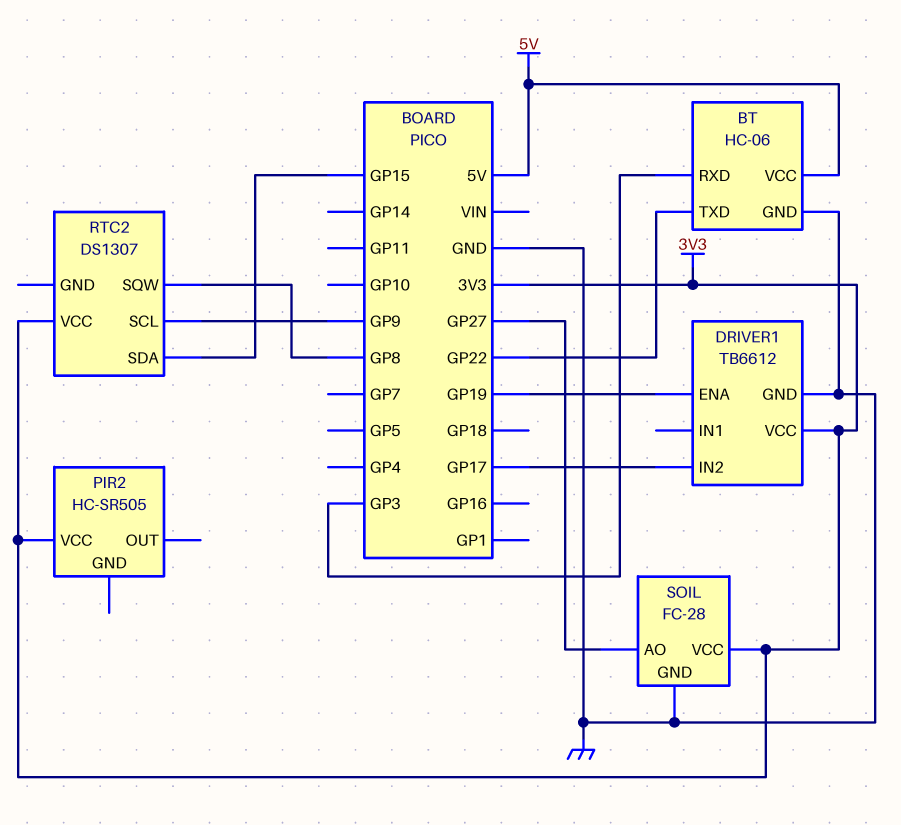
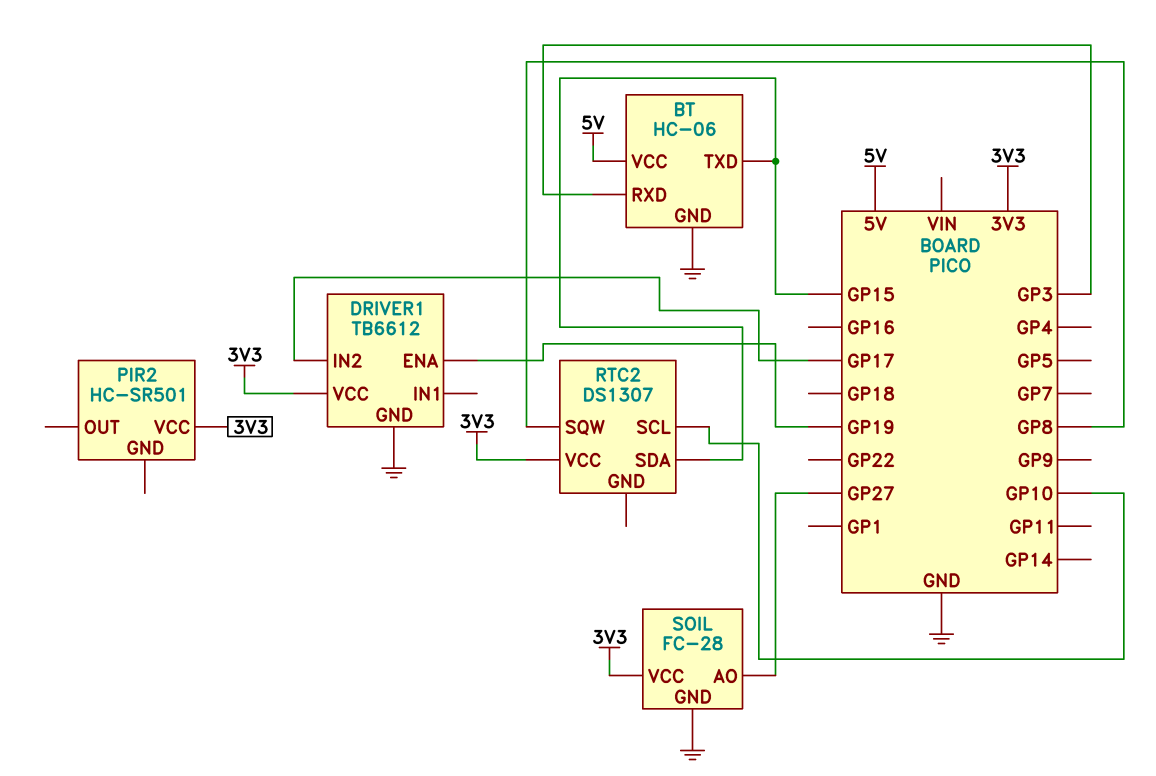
BT pin TXD: GP22 -> GP15
PIR2: HC-SR505 -> HC-SR501
RTC2 pin SCL: GP9 -> GP10

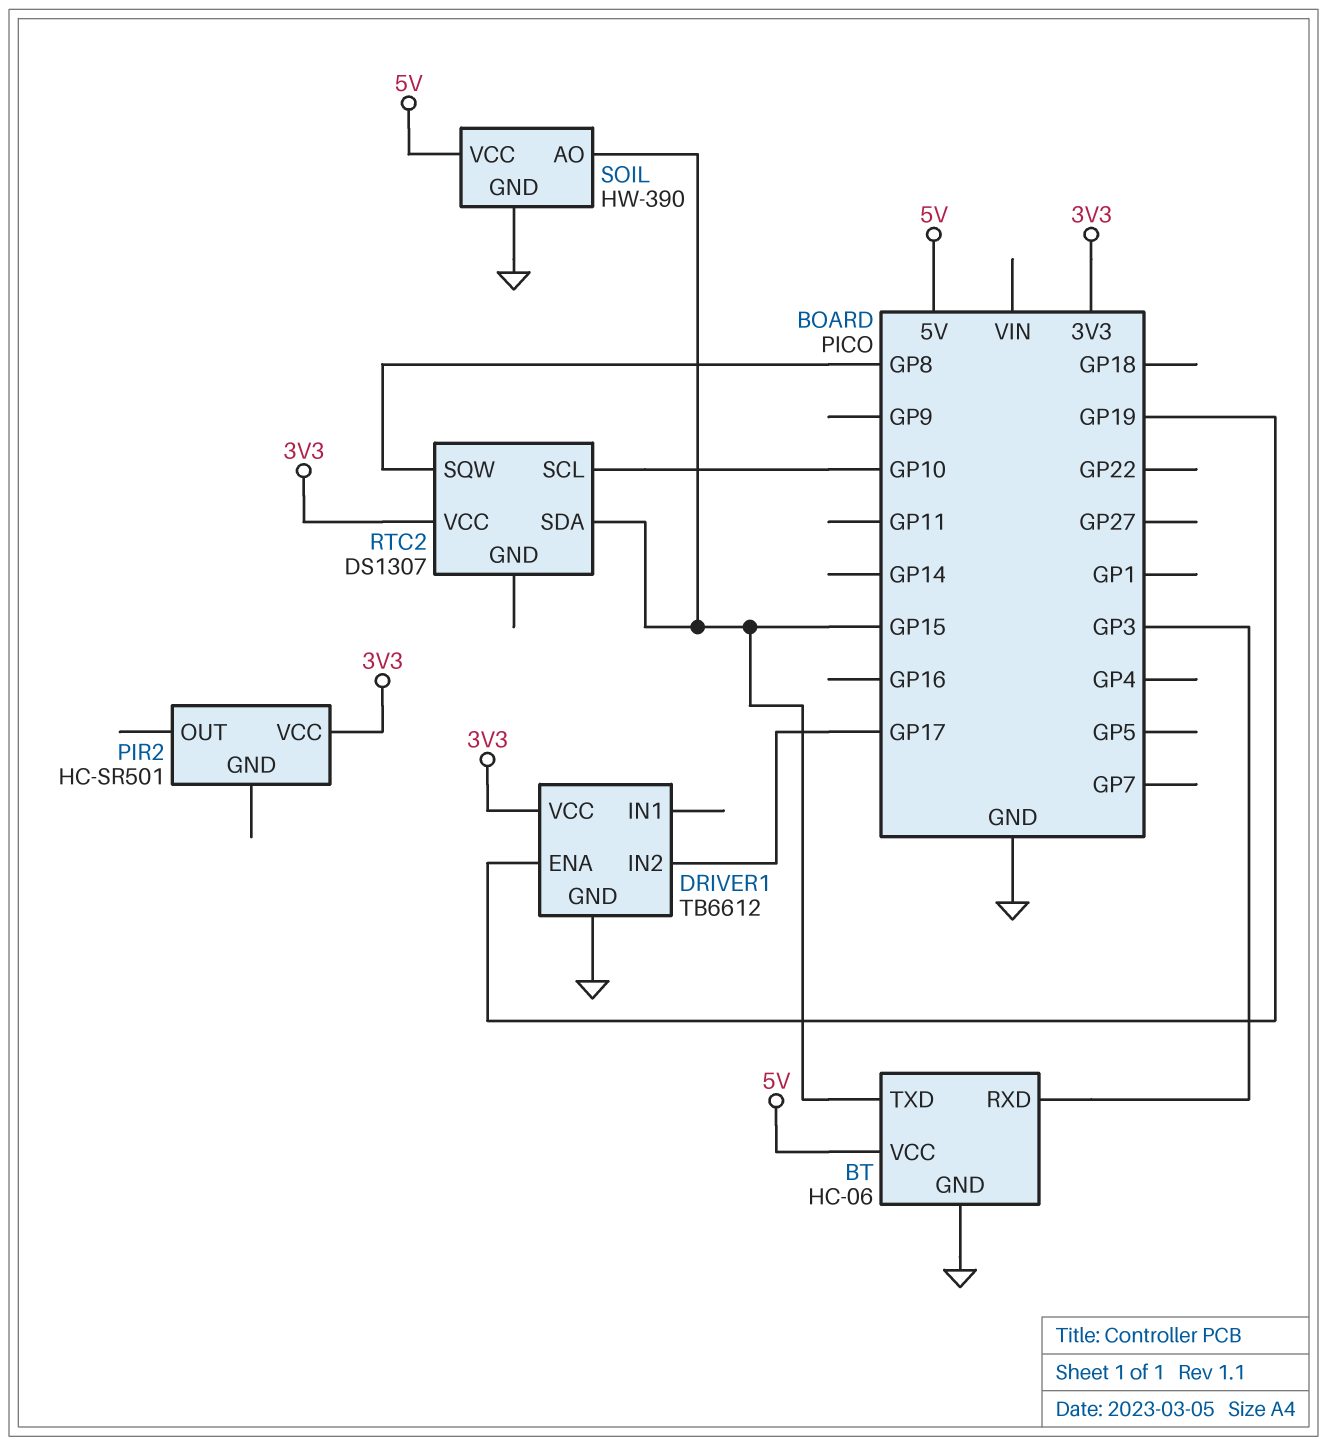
SOIL: FC-28 -> HW-390
SOIL pin AO: GP27 -> GP15
SOIL pin VCC: 3V3 -> 5V

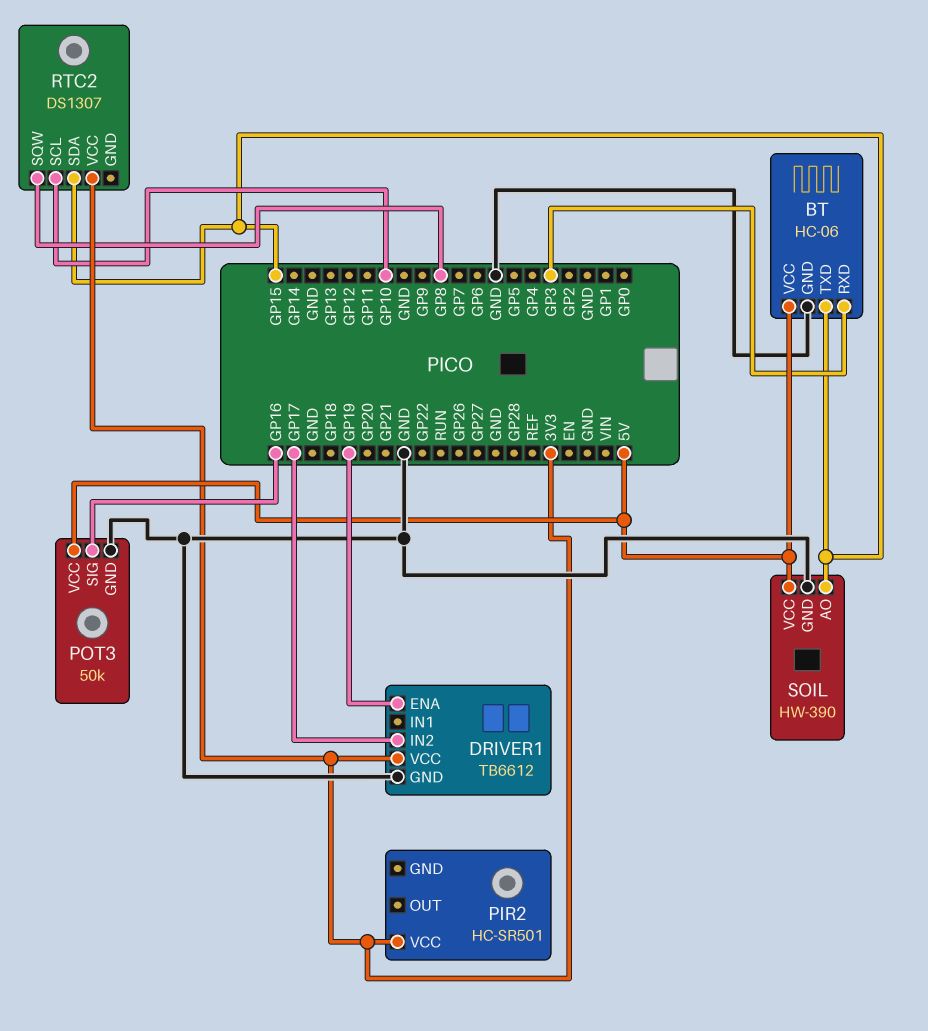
POT3: none -> 50k
POT3 pin GND: none -> GND
POT3 pin SIG: none -> GP16
POT3 pin VCC: none -> 5V

